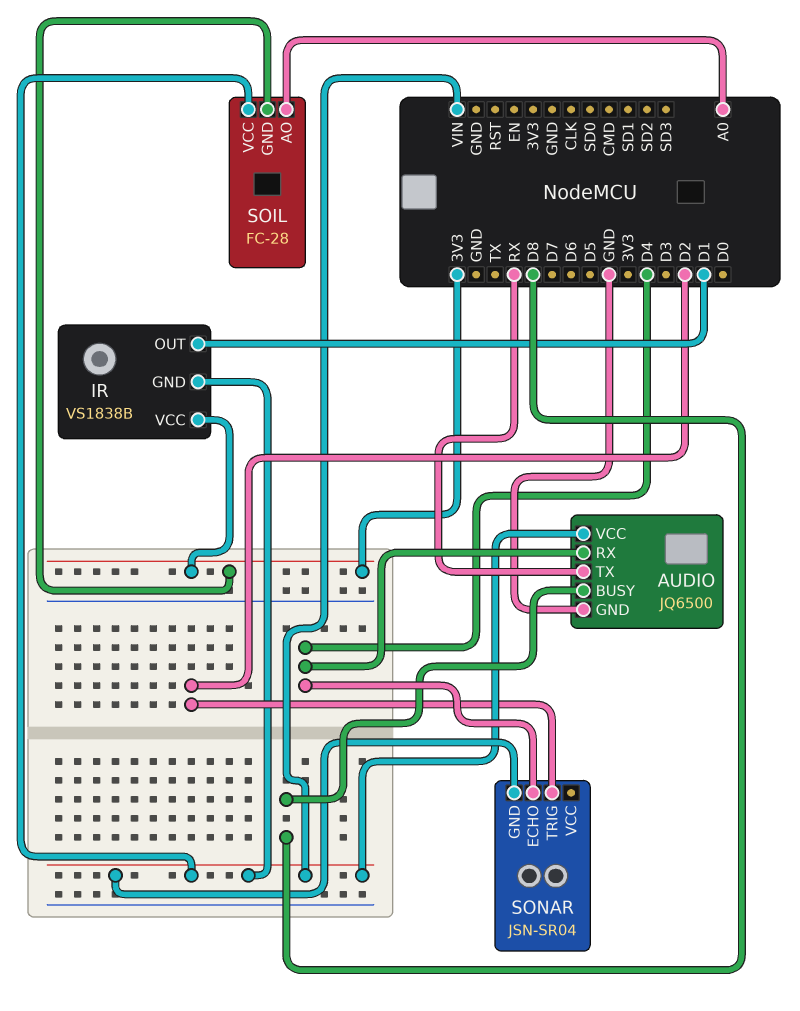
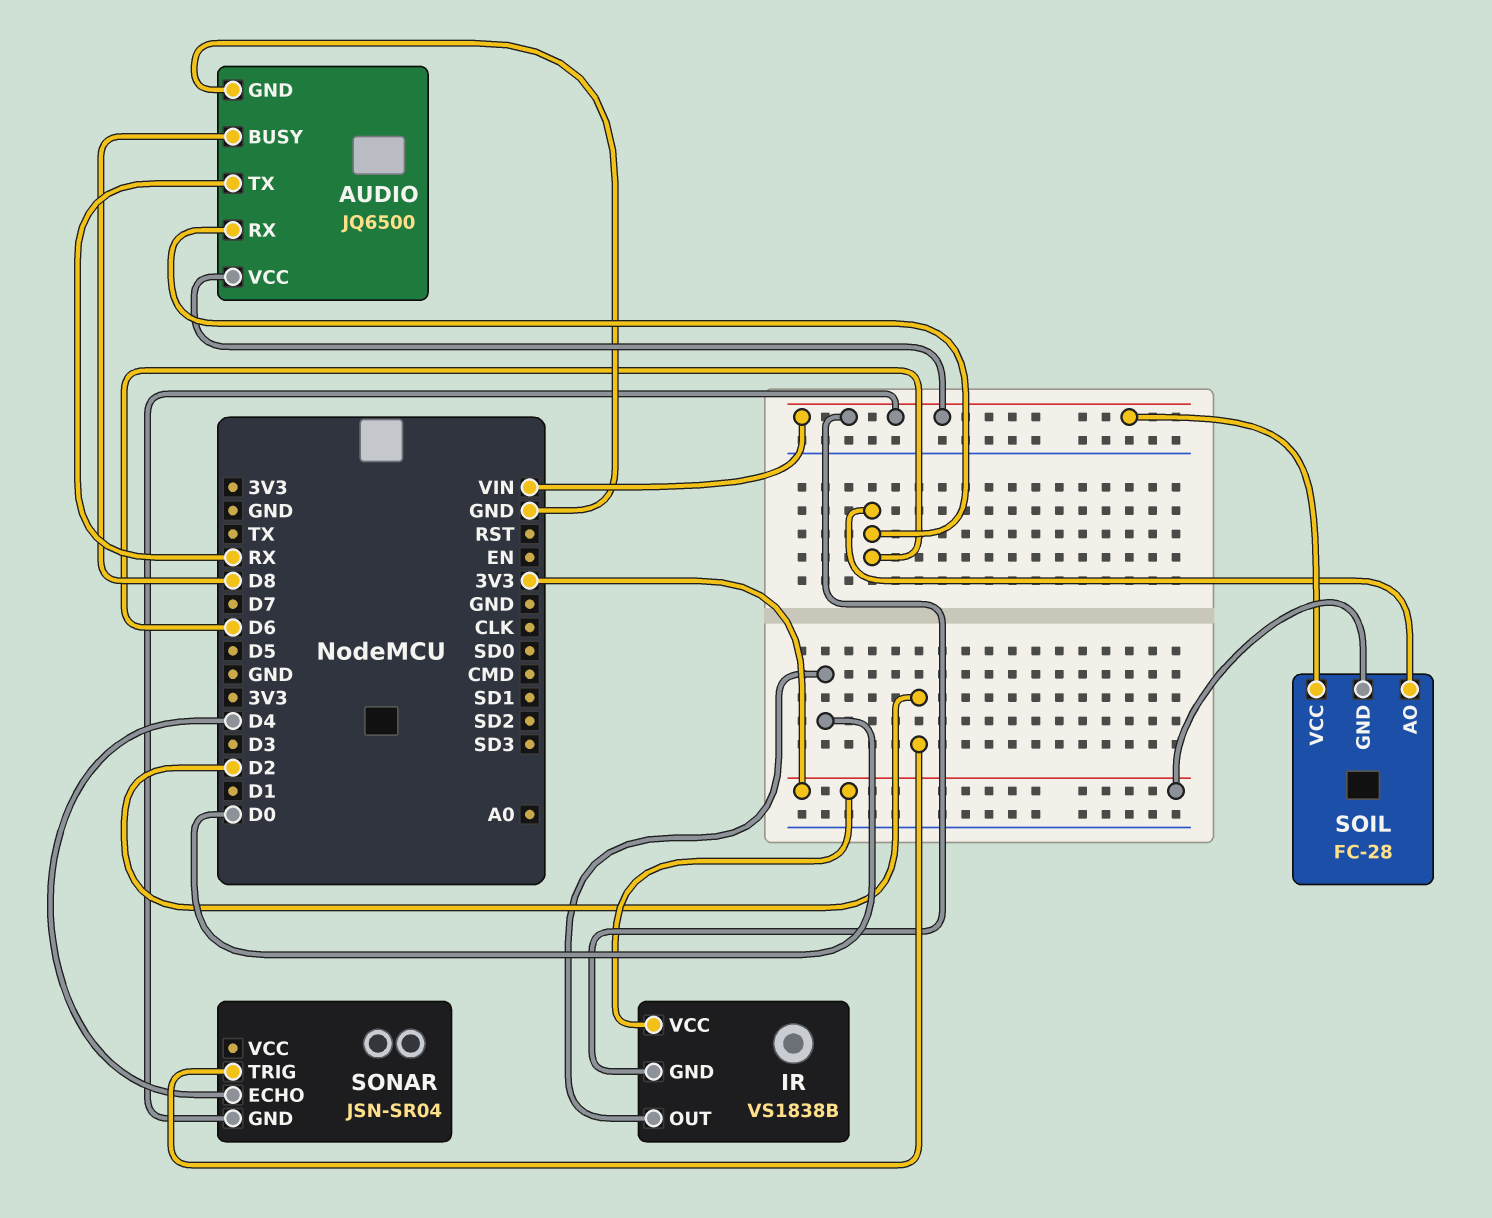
AUDIO pin RX: D4 -> D6
IR pin OUT: D1 -> D0
SOIL pin AO: A0 -> D6

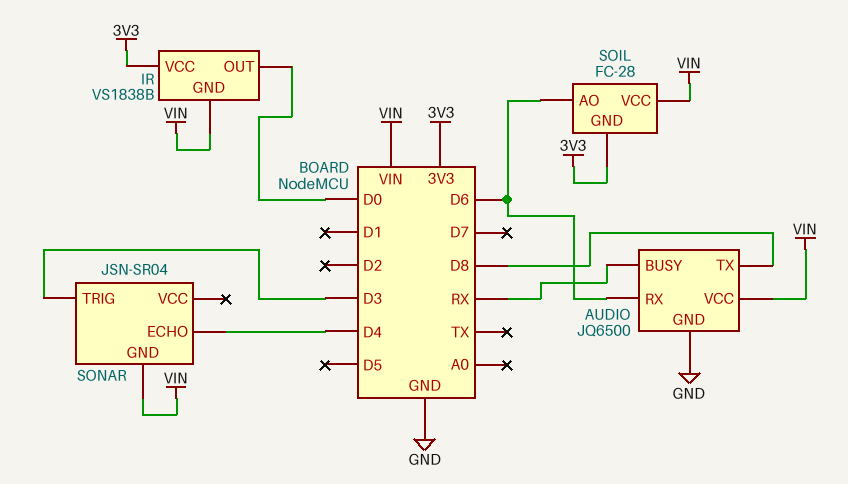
AUDIO pin BUSY: D8 -> RX
AUDIO pin TX: RX -> D8
SONAR pin TRIG: D2 -> D3

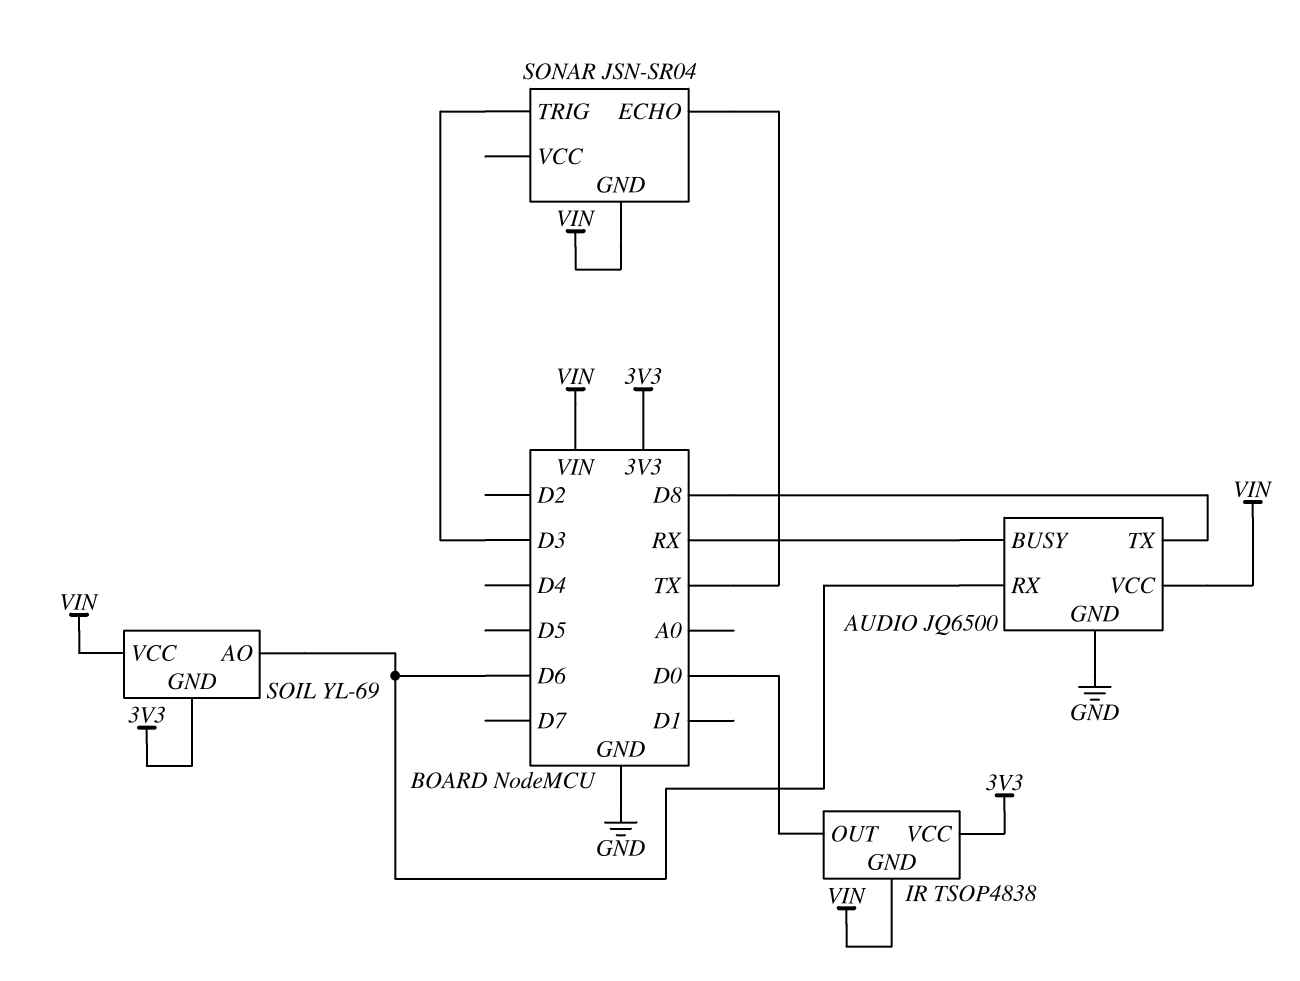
IR: VS1838B -> TSOP4838
SOIL: FC-28 -> YL-69
SONAR pin ECHO: D4 -> TX

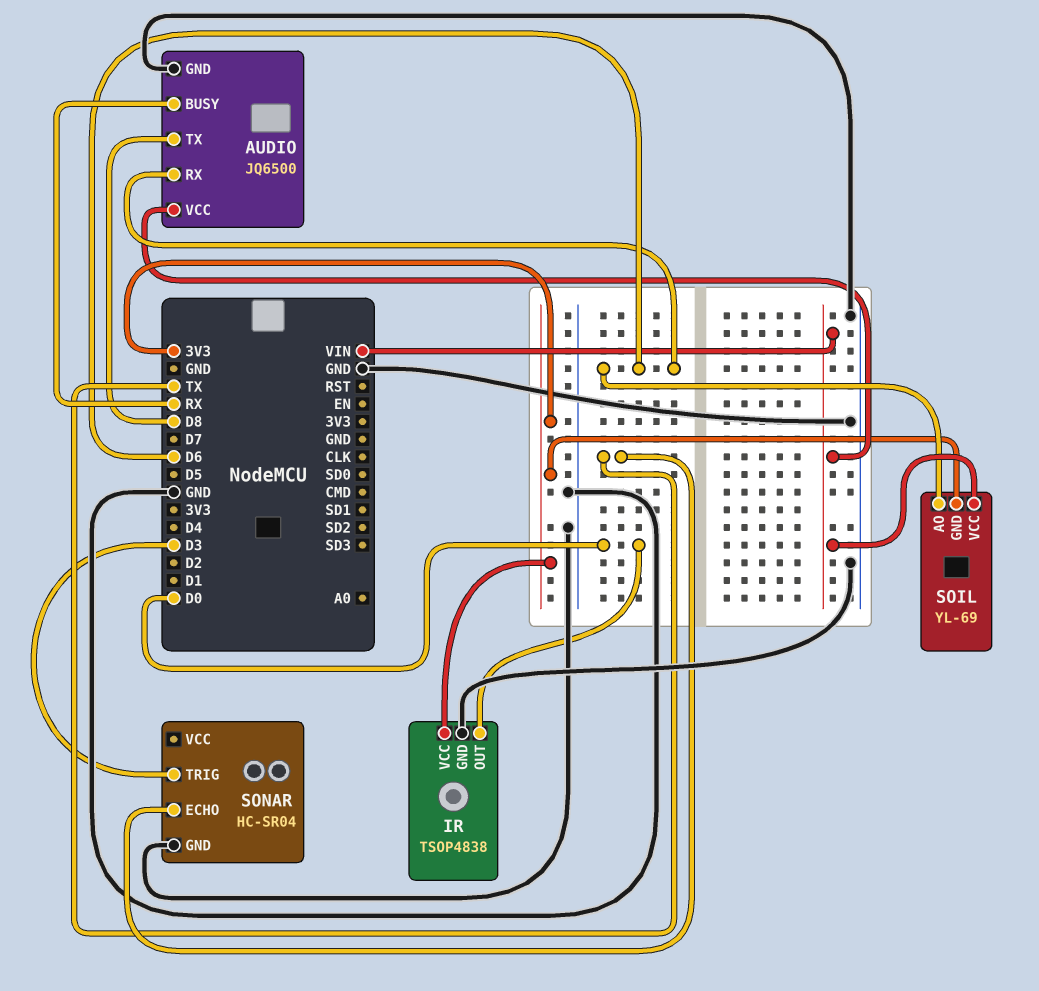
IR pin GND: VIN -> GND
SONAR: JSN-SR04 -> HC-SR04
SONAR pin GND: VIN -> GND

